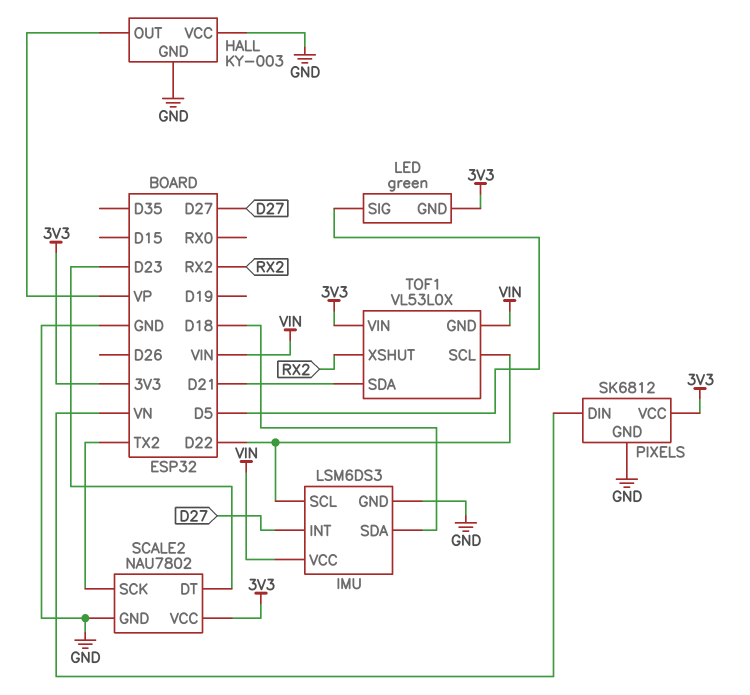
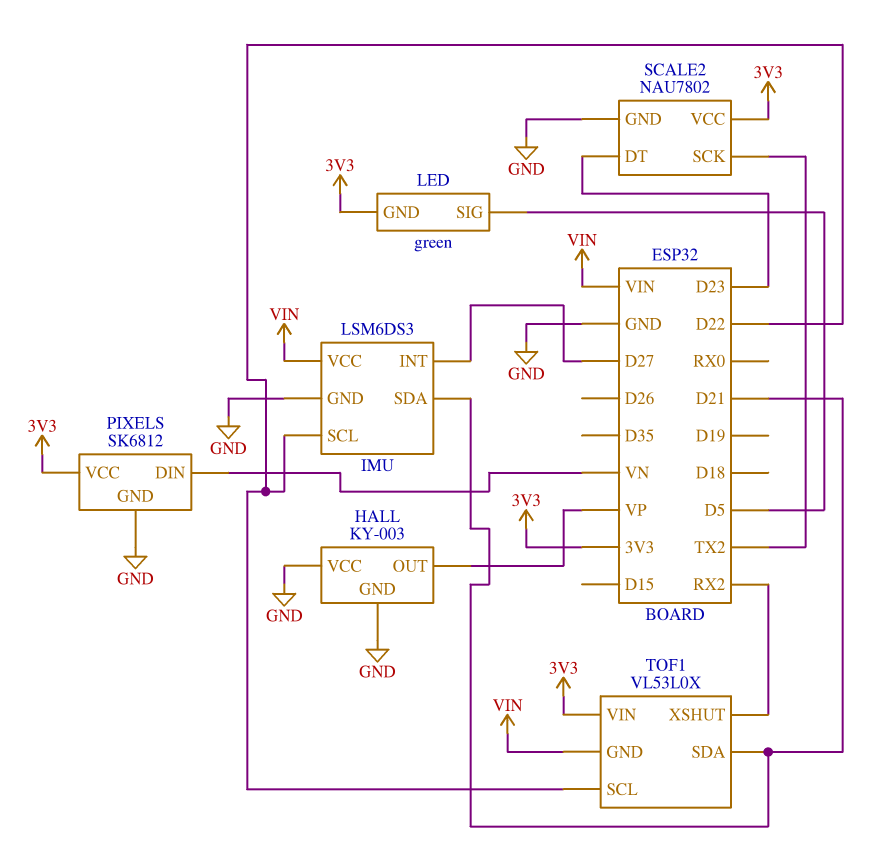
IMU pin SDA: D18 -> D21

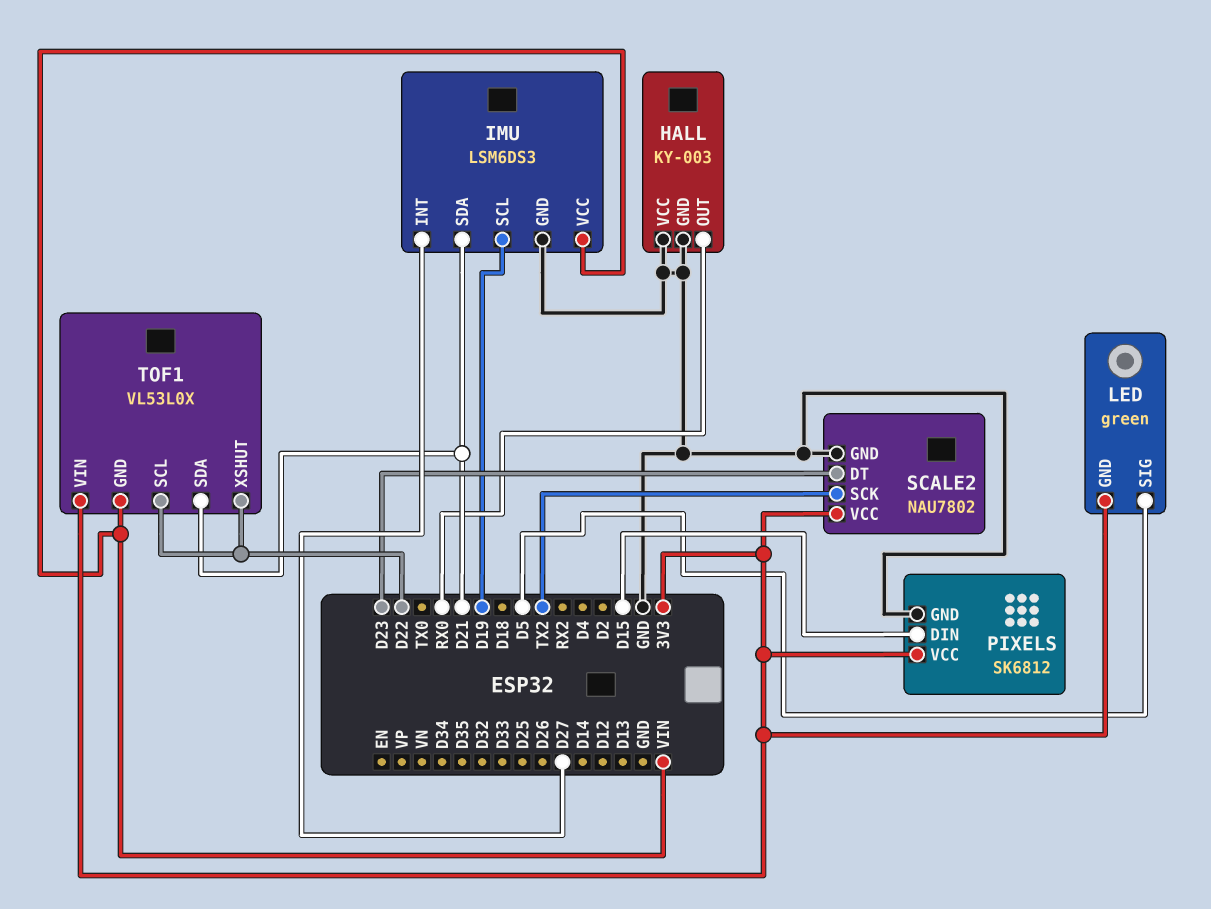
HALL pin OUT: VP -> RX0
IMU pin SCL: D22 -> D19
PIXELS pin DIN: VN -> D15
TOF1 pin XSHUT: RX2 -> D22

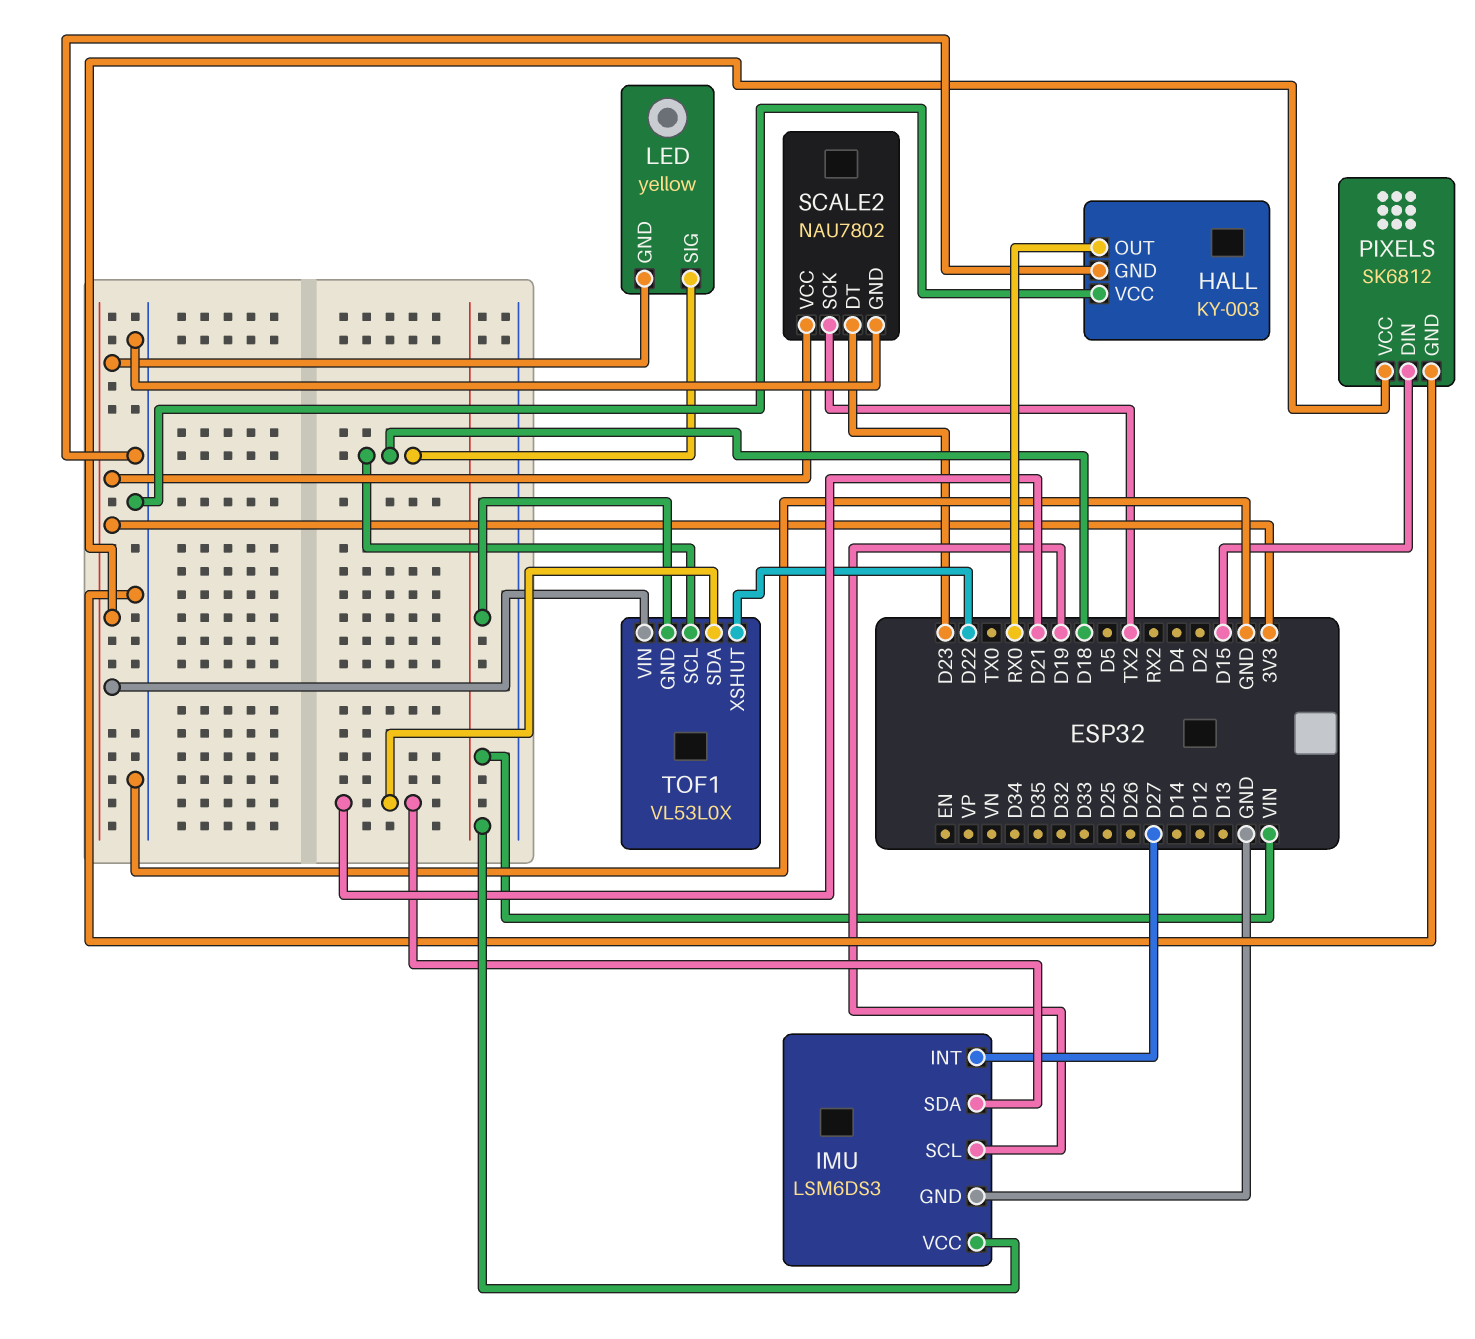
LED: green -> yellow
LED pin SIG: D5 -> D18
TOF1 pin SCL: D22 -> D18

